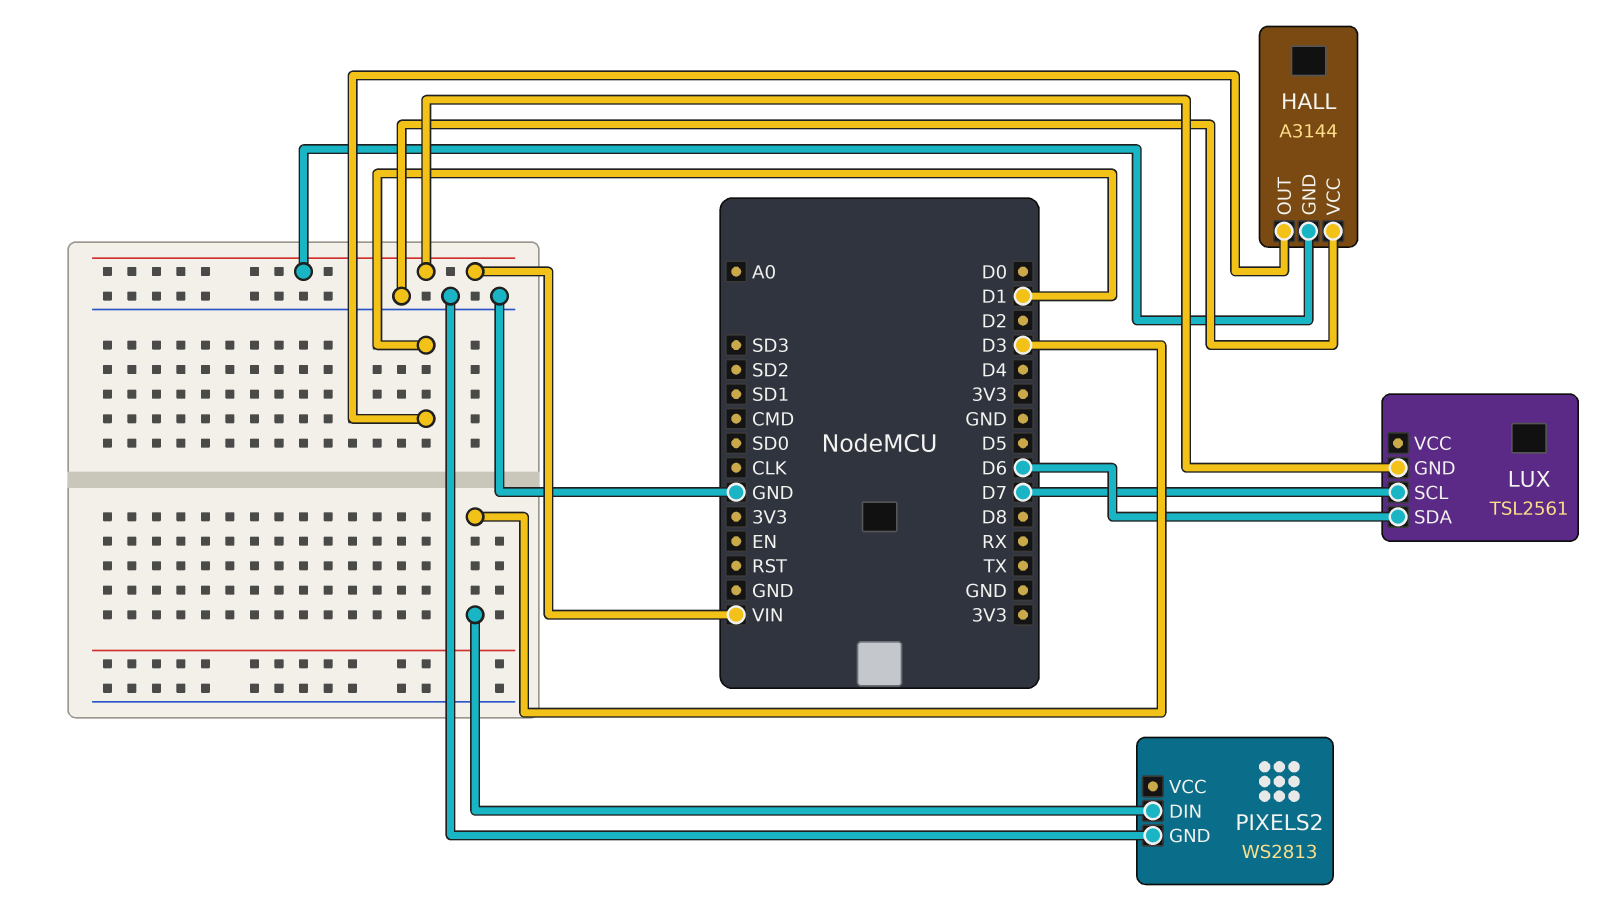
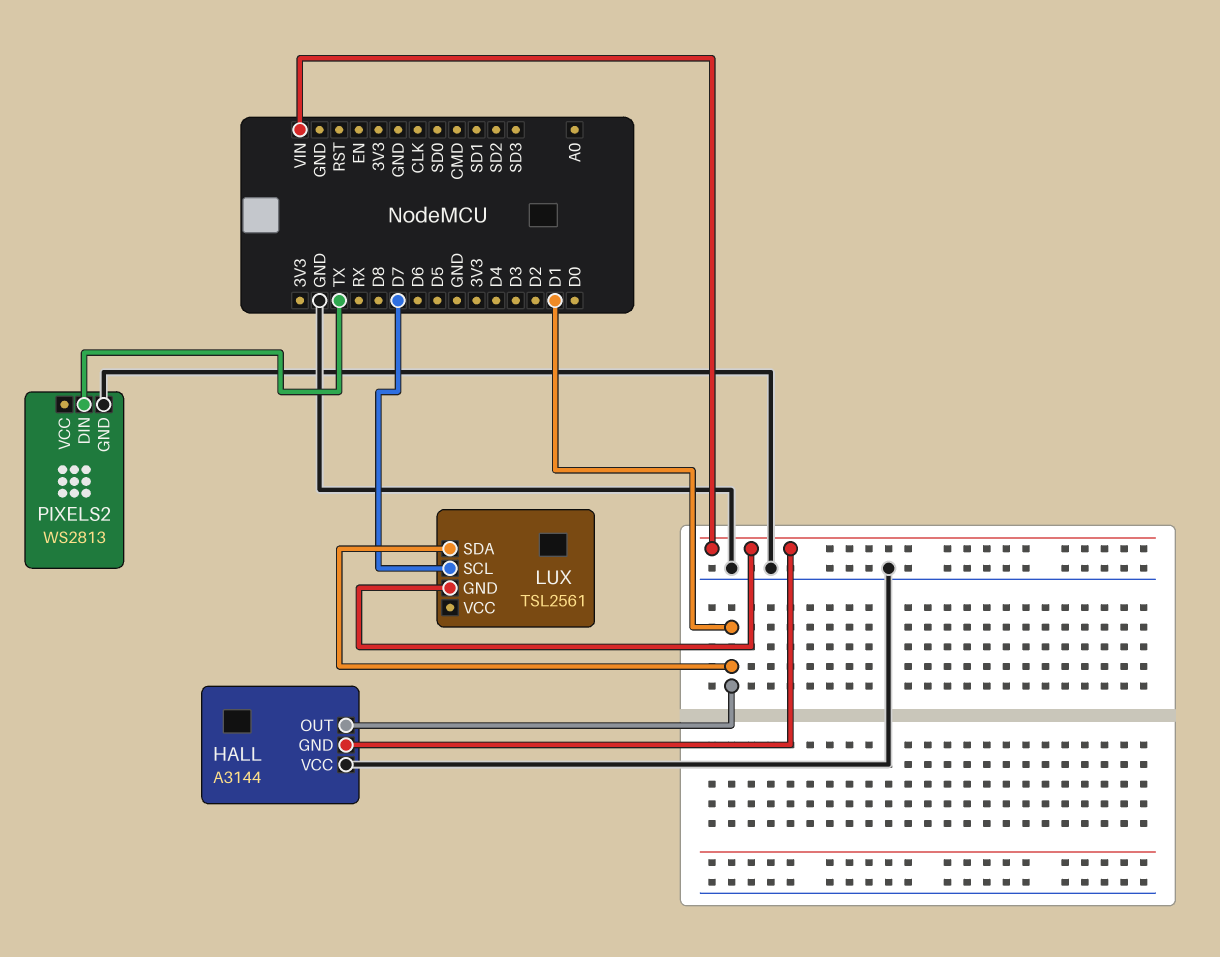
LUX pin SDA: D6 -> D1
PIXELS2 pin DIN: D3 -> TX

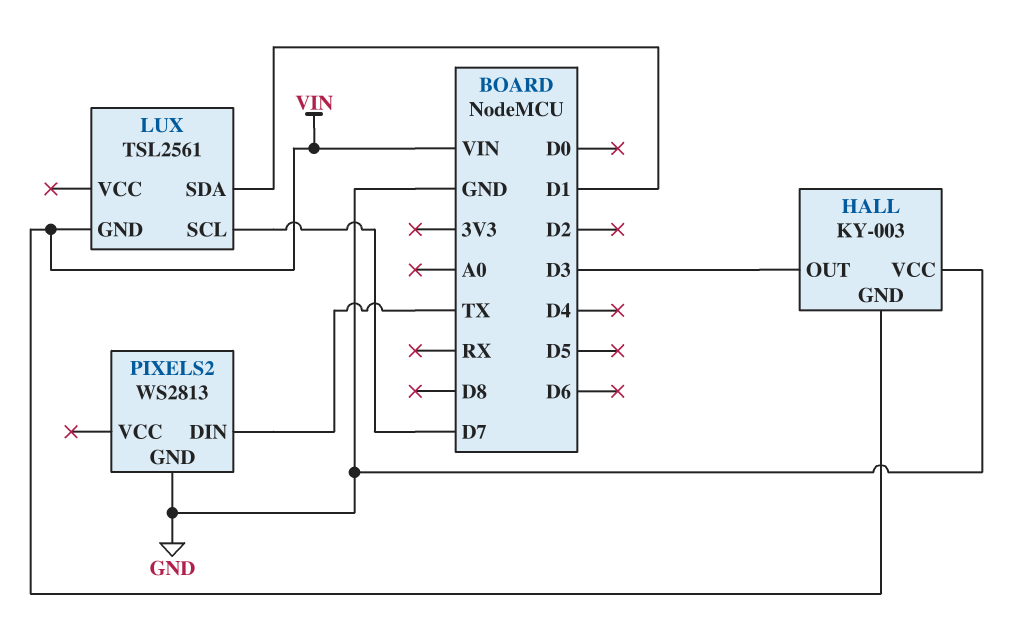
HALL: A3144 -> KY-003
HALL pin OUT: D1 -> D3

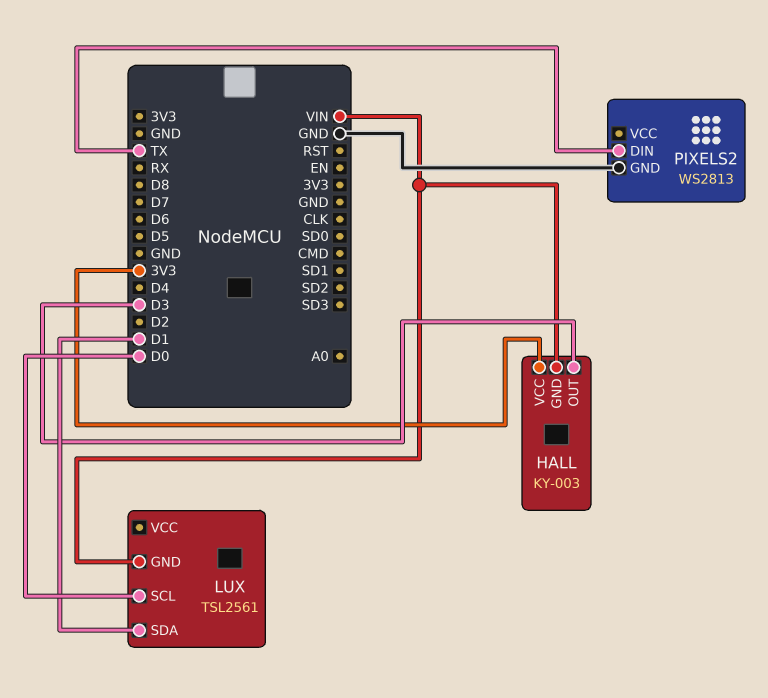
HALL pin VCC: GND -> 3V3
LUX pin SCL: D7 -> D0

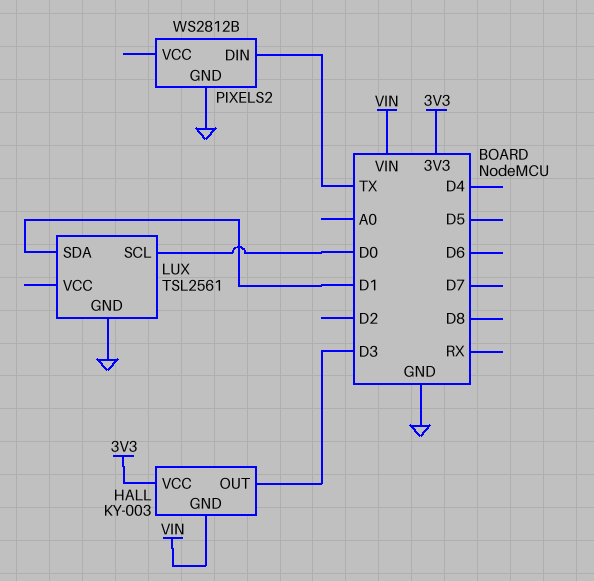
LUX pin GND: VIN -> GND
PIXELS2: WS2813 -> WS2812B

